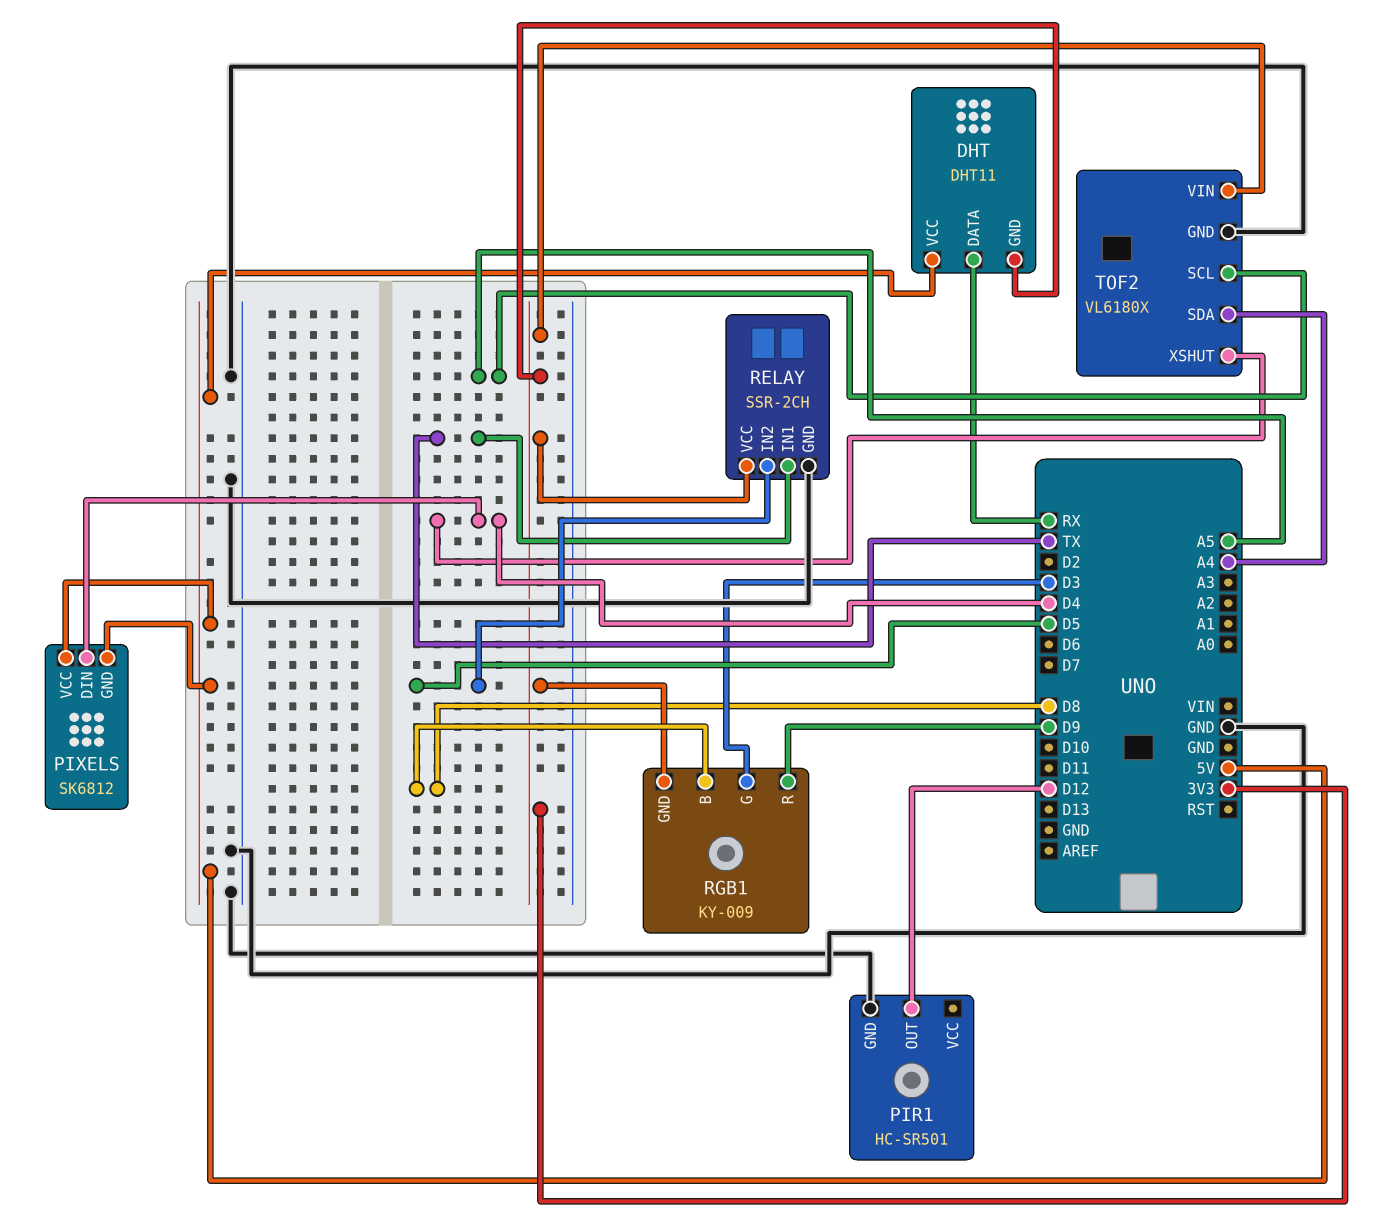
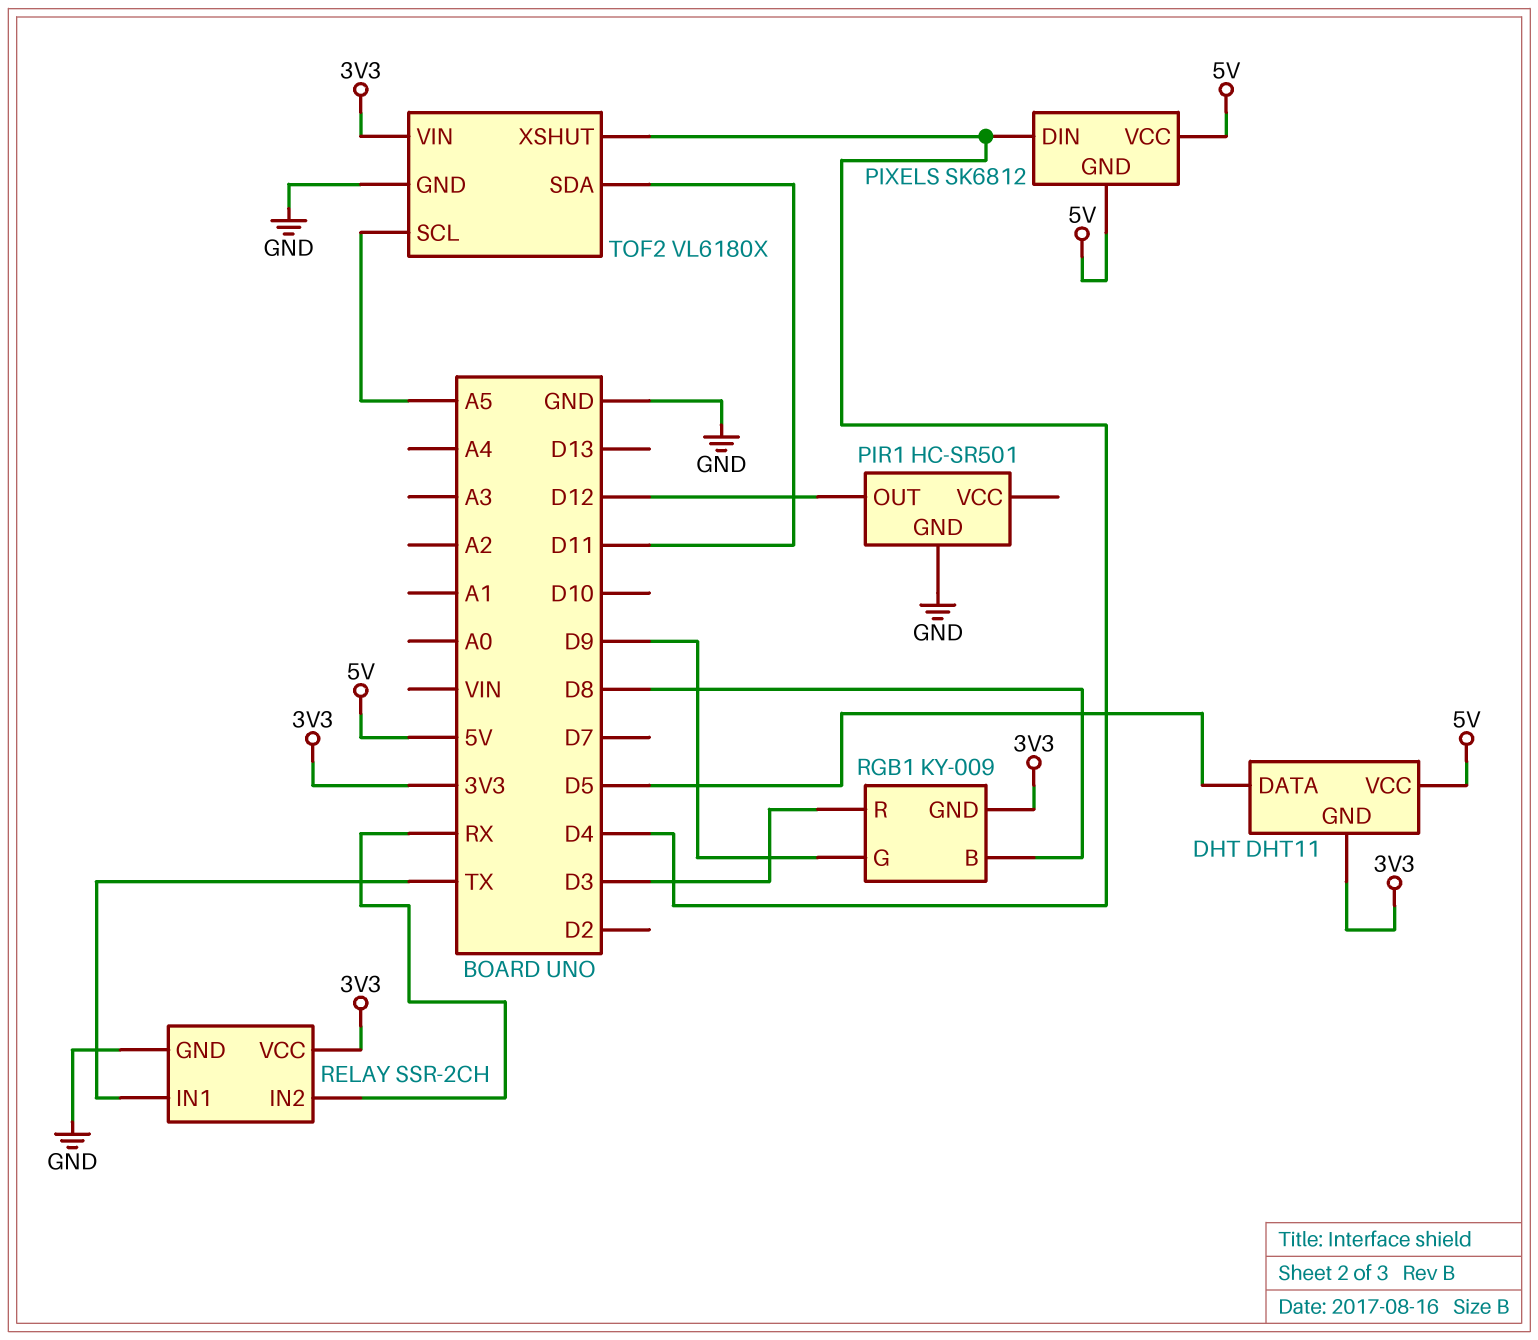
DHT pin DATA: RX -> D5
RELAY pin IN2: D5 -> RX
RGB1 pin G: D3 -> D9
RGB1 pin R: D9 -> D3
TOF2 pin SDA: A4 -> D11

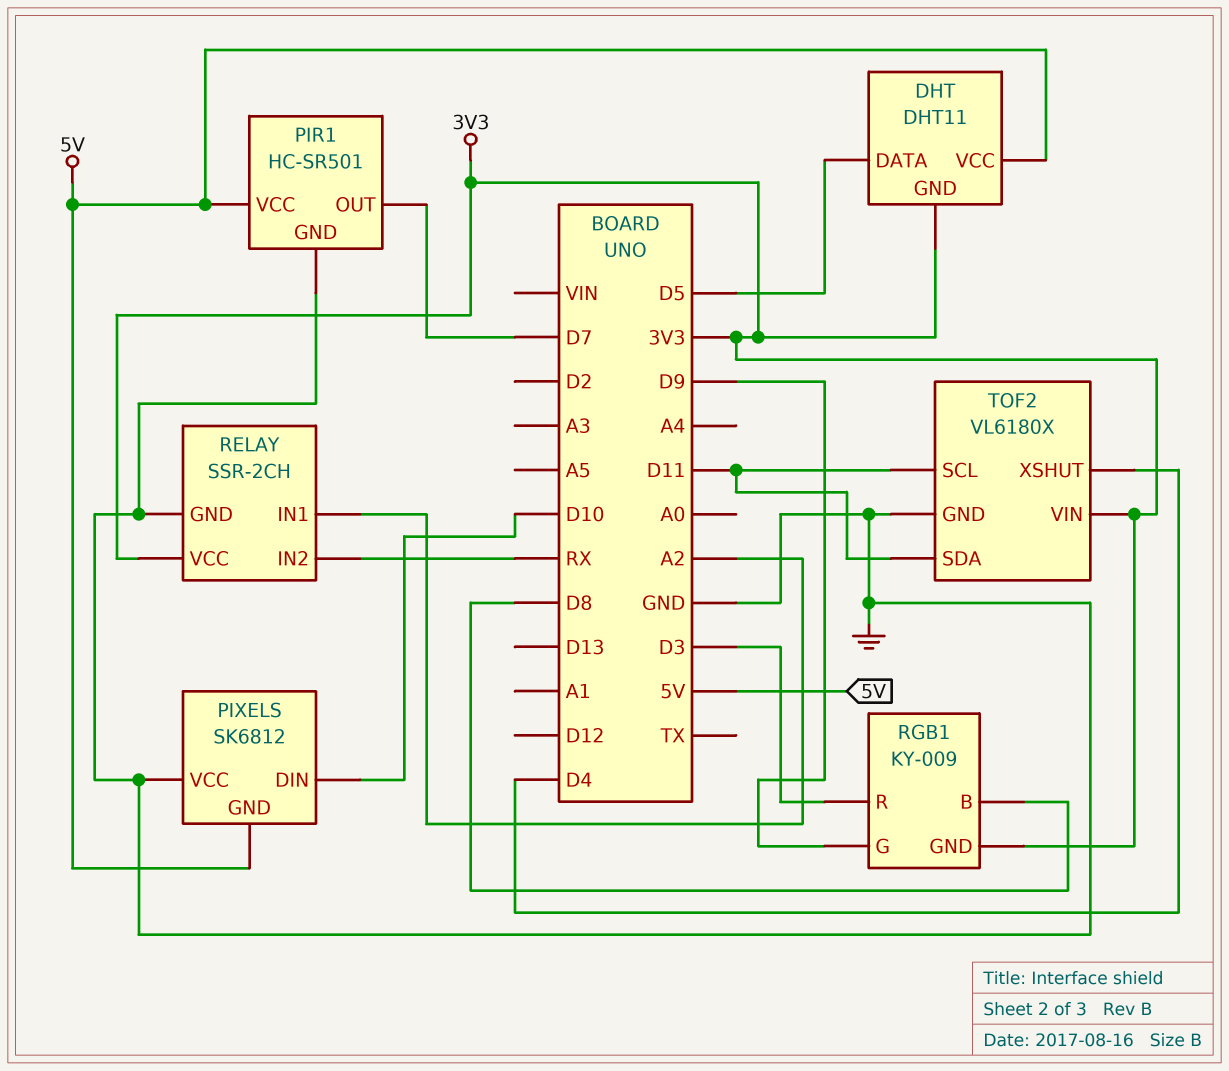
PIR1 pin OUT: D12 -> D7
PIR1 pin VCC: none -> 5V
PIXELS pin DIN: D4 -> D10
PIXELS pin VCC: 5V -> GND
RELAY pin IN1: TX -> A2
TOF2 pin SCL: A5 -> D11

